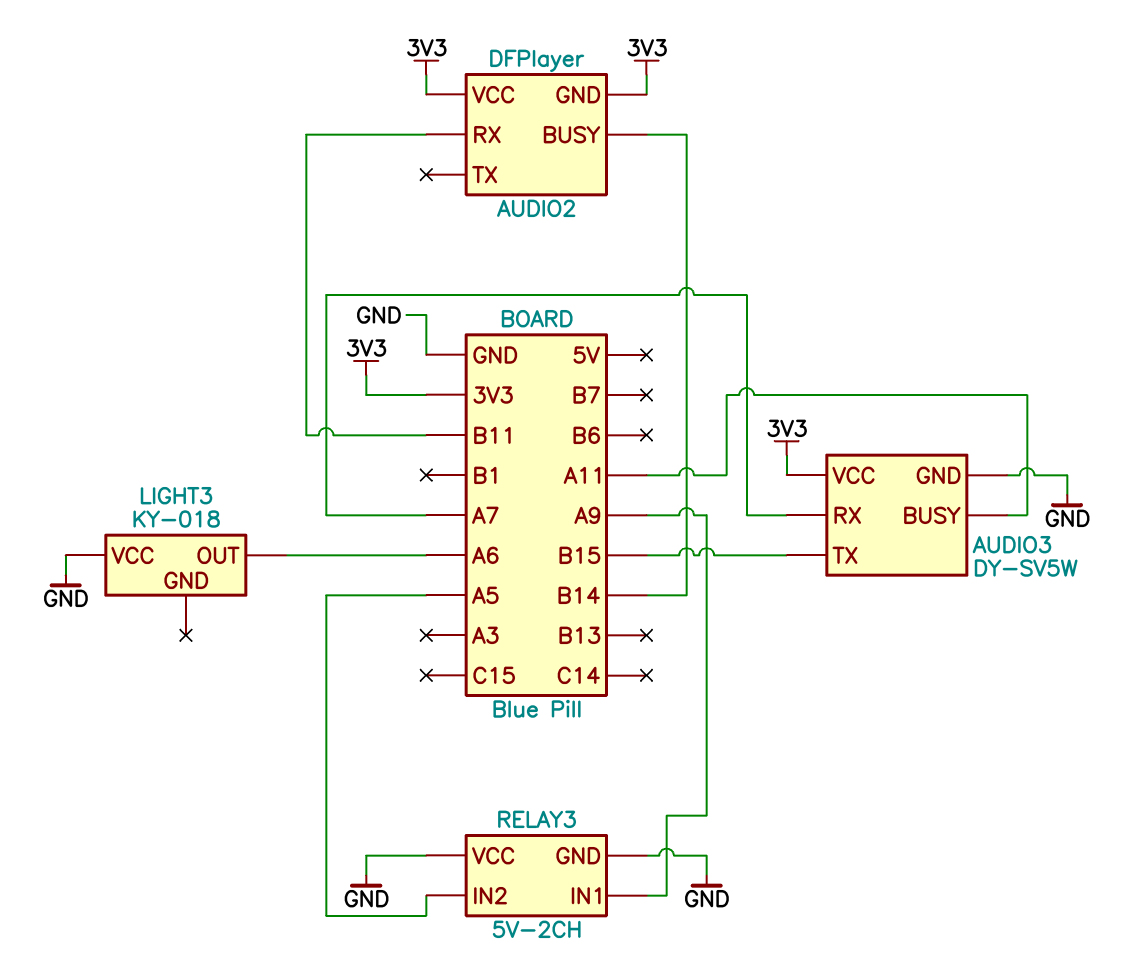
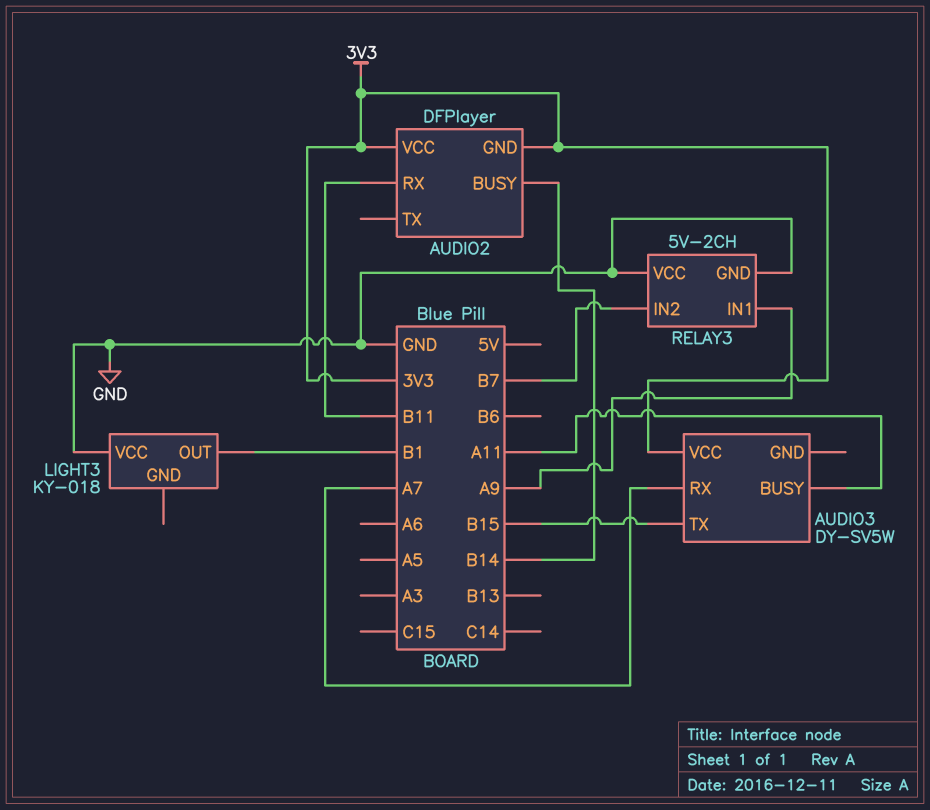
AUDIO3 pin GND: GND -> none
LIGHT3 pin OUT: A6 -> B1
RELAY3 pin IN2: A5 -> B7

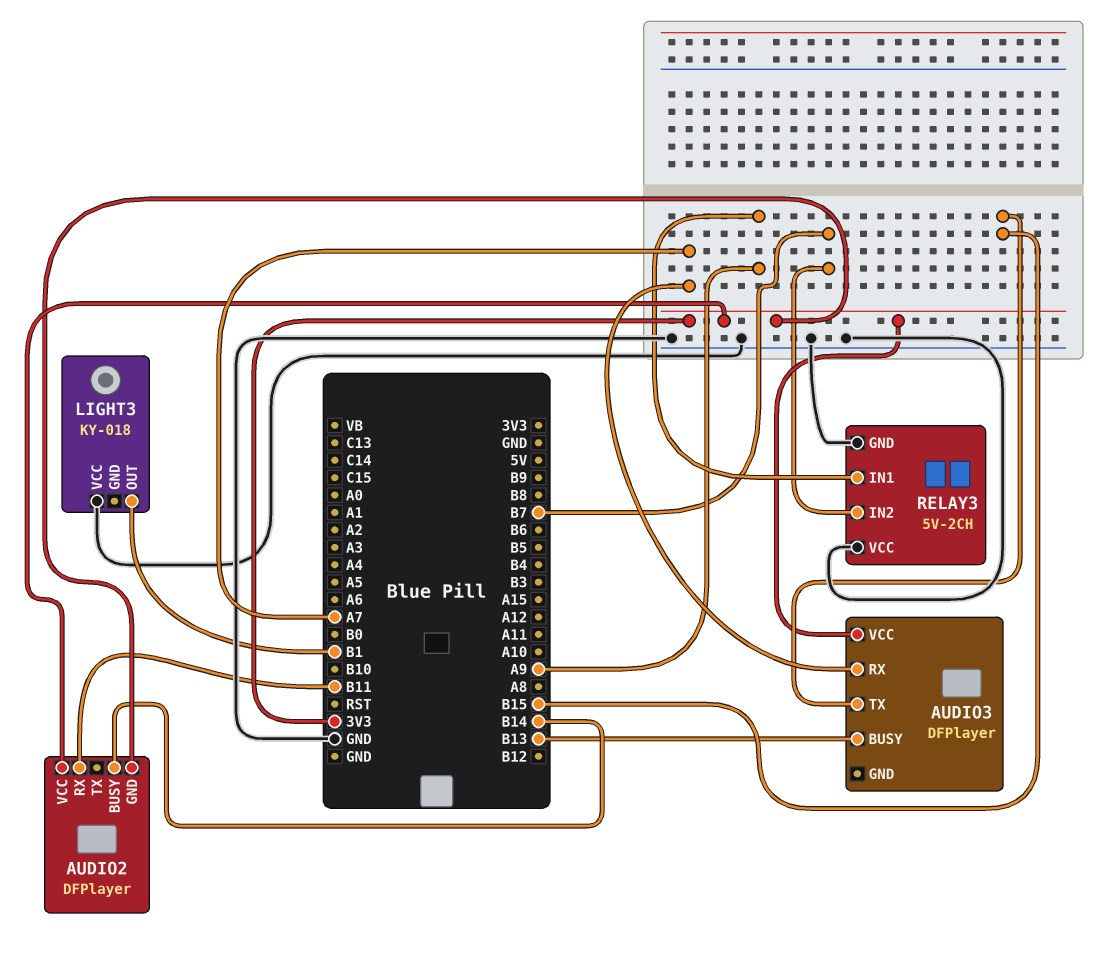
AUDIO3: DY-SV5W -> DFPlayer
AUDIO3 pin BUSY: A11 -> B13

